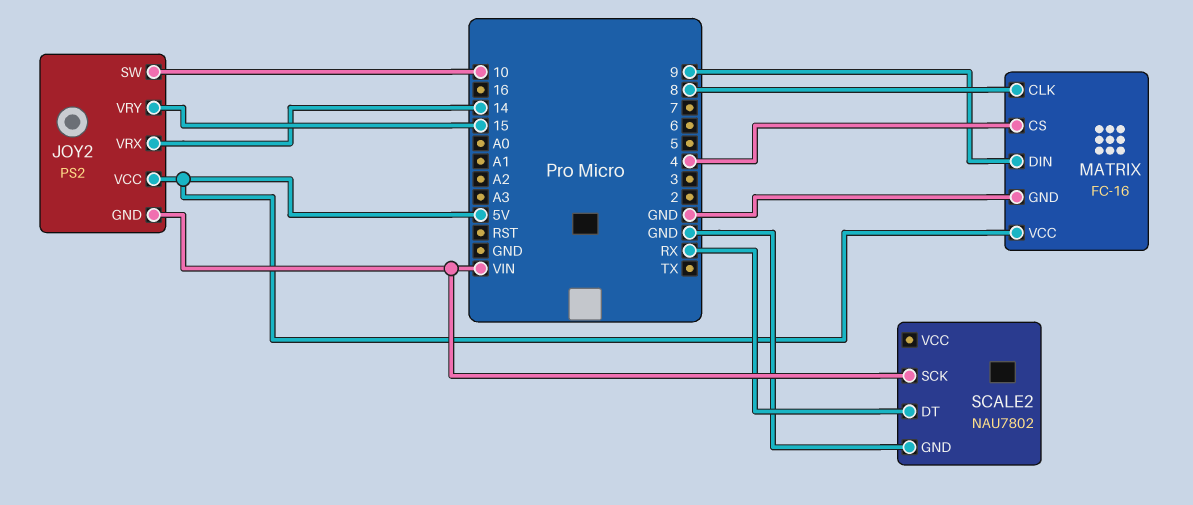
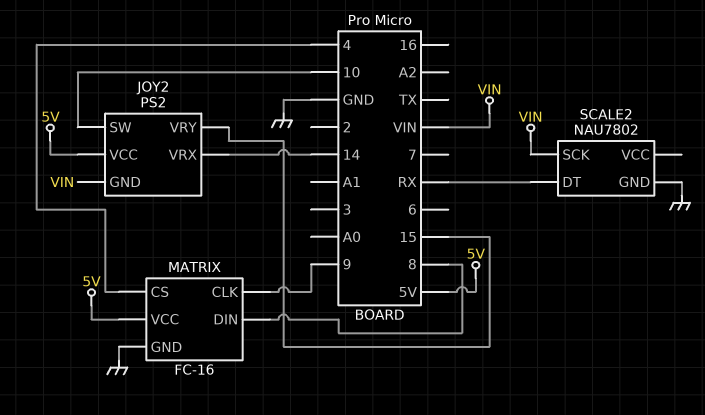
MATRIX pin CLK: 8 -> 9
MATRIX pin DIN: 9 -> 8

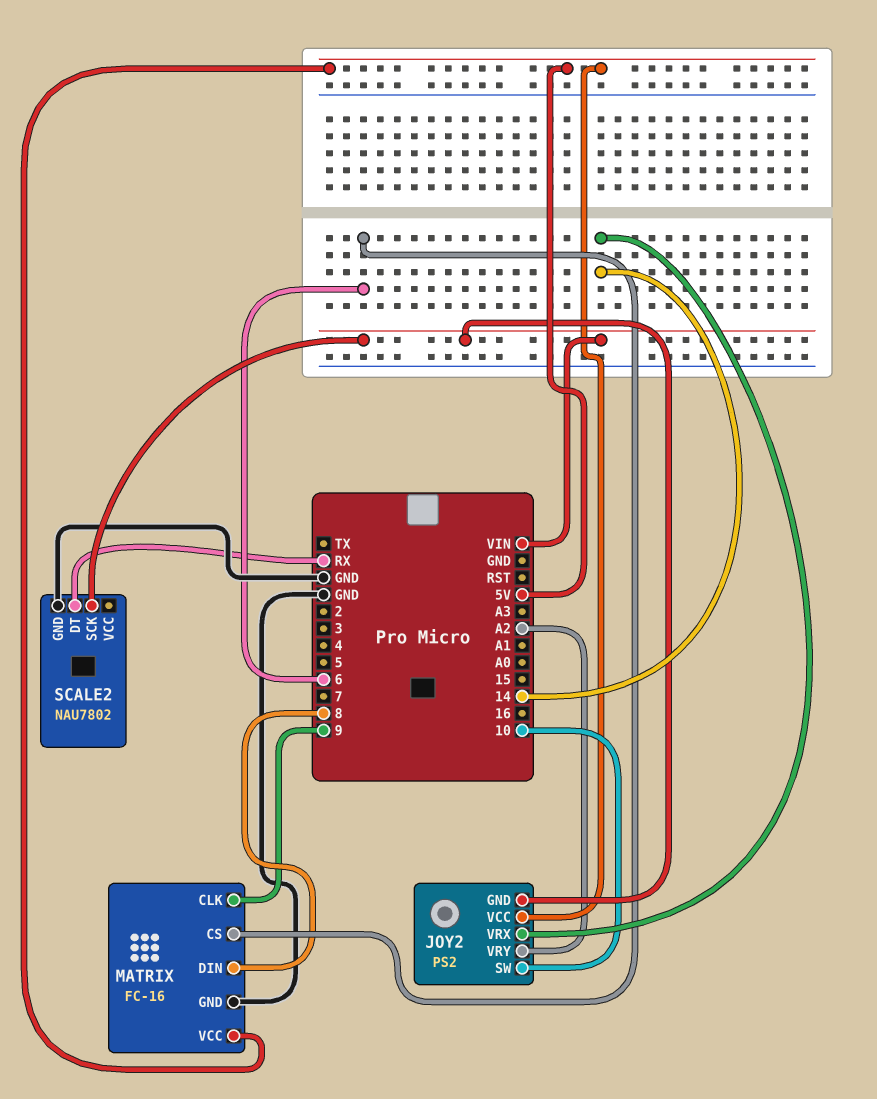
JOY2 pin VRY: 15 -> A2
MATRIX pin CS: 4 -> 6

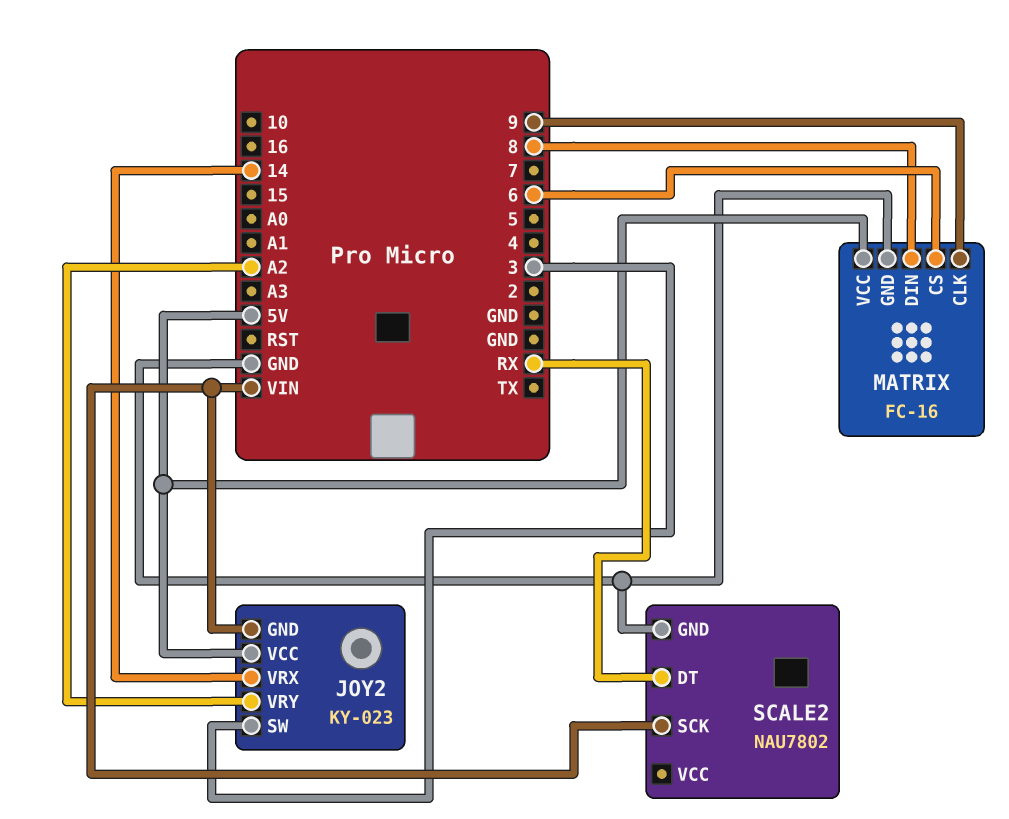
JOY2: PS2 -> KY-023
JOY2 pin SW: 10 -> 3

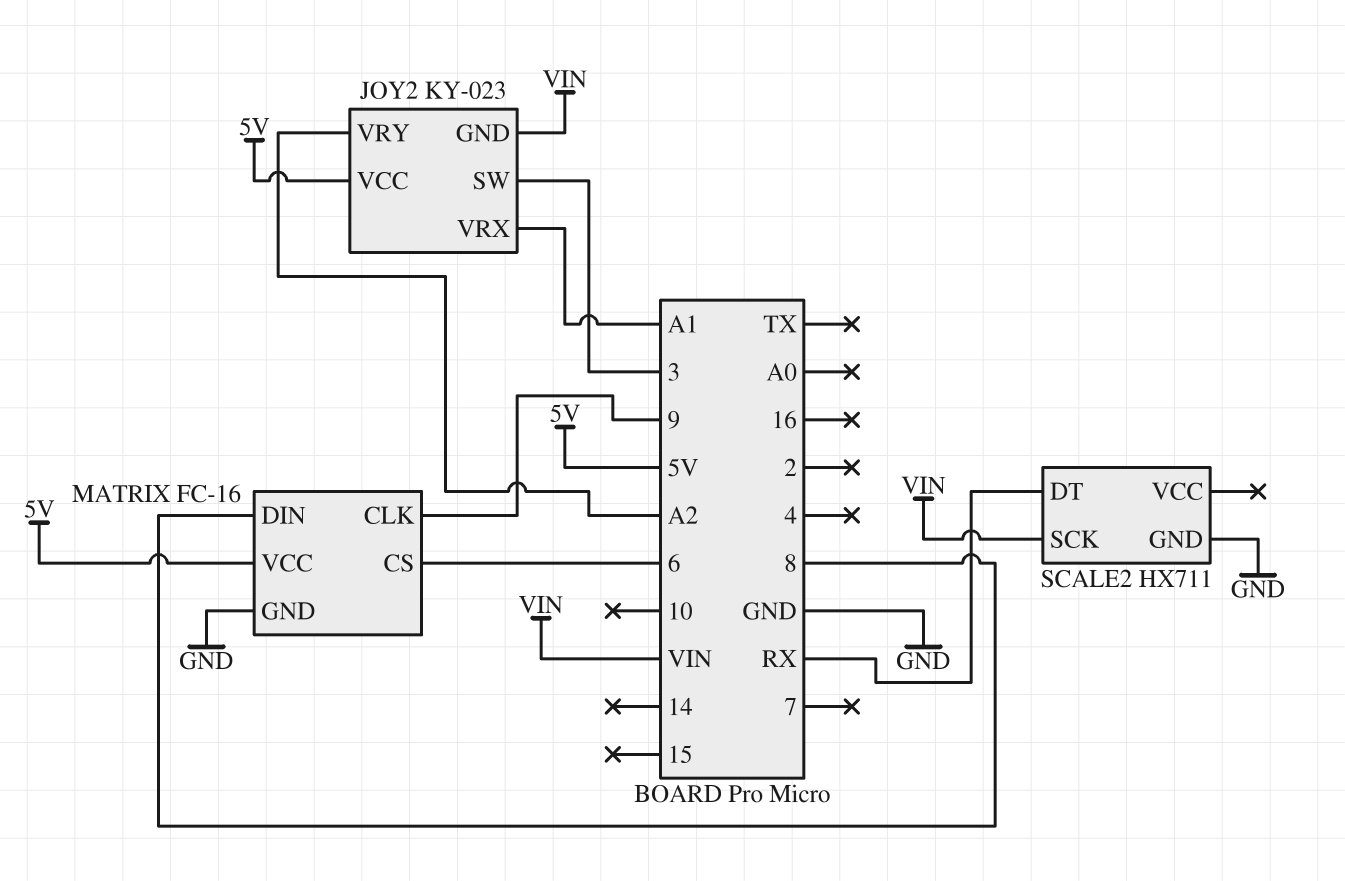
JOY2 pin VRX: 14 -> A1
SCALE2: NAU7802 -> HX711

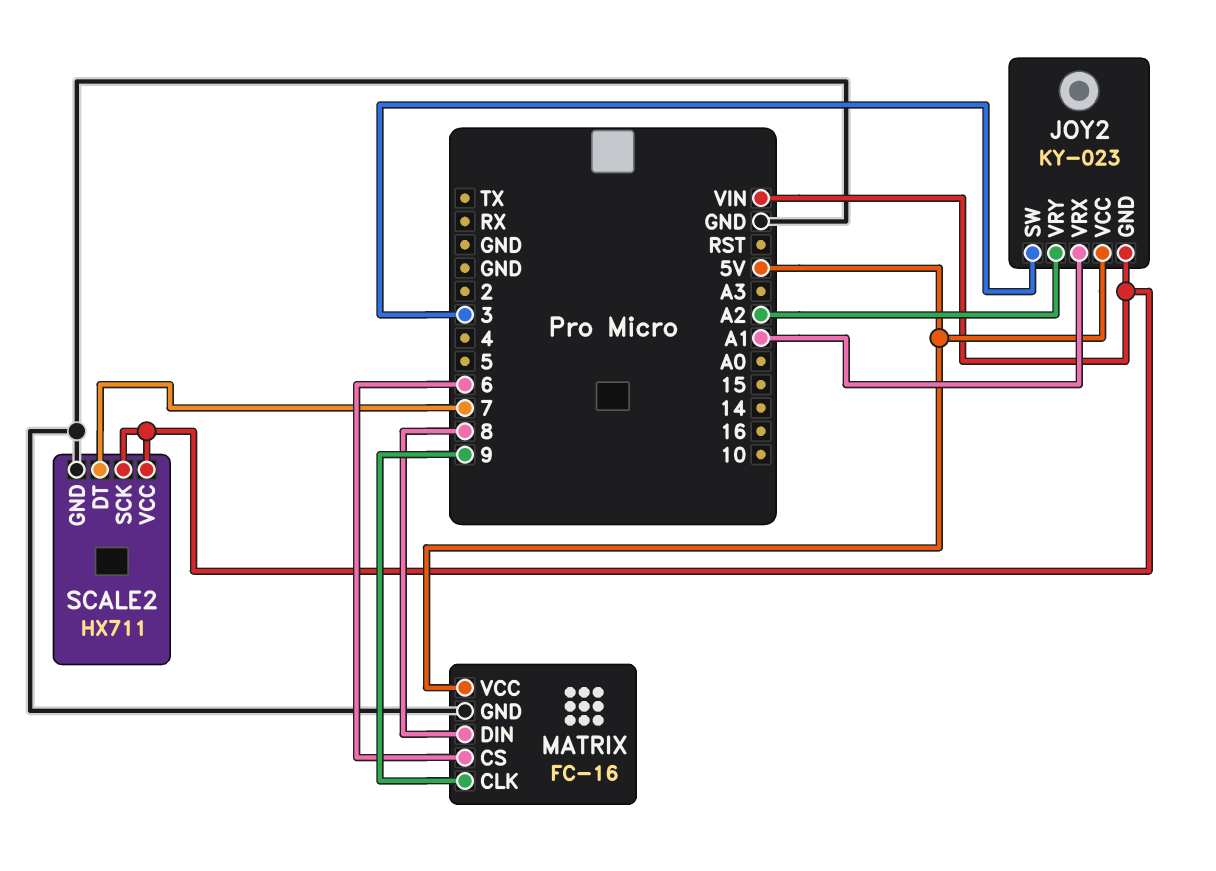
SCALE2 pin DT: RX -> 7
SCALE2 pin VCC: none -> VIN

